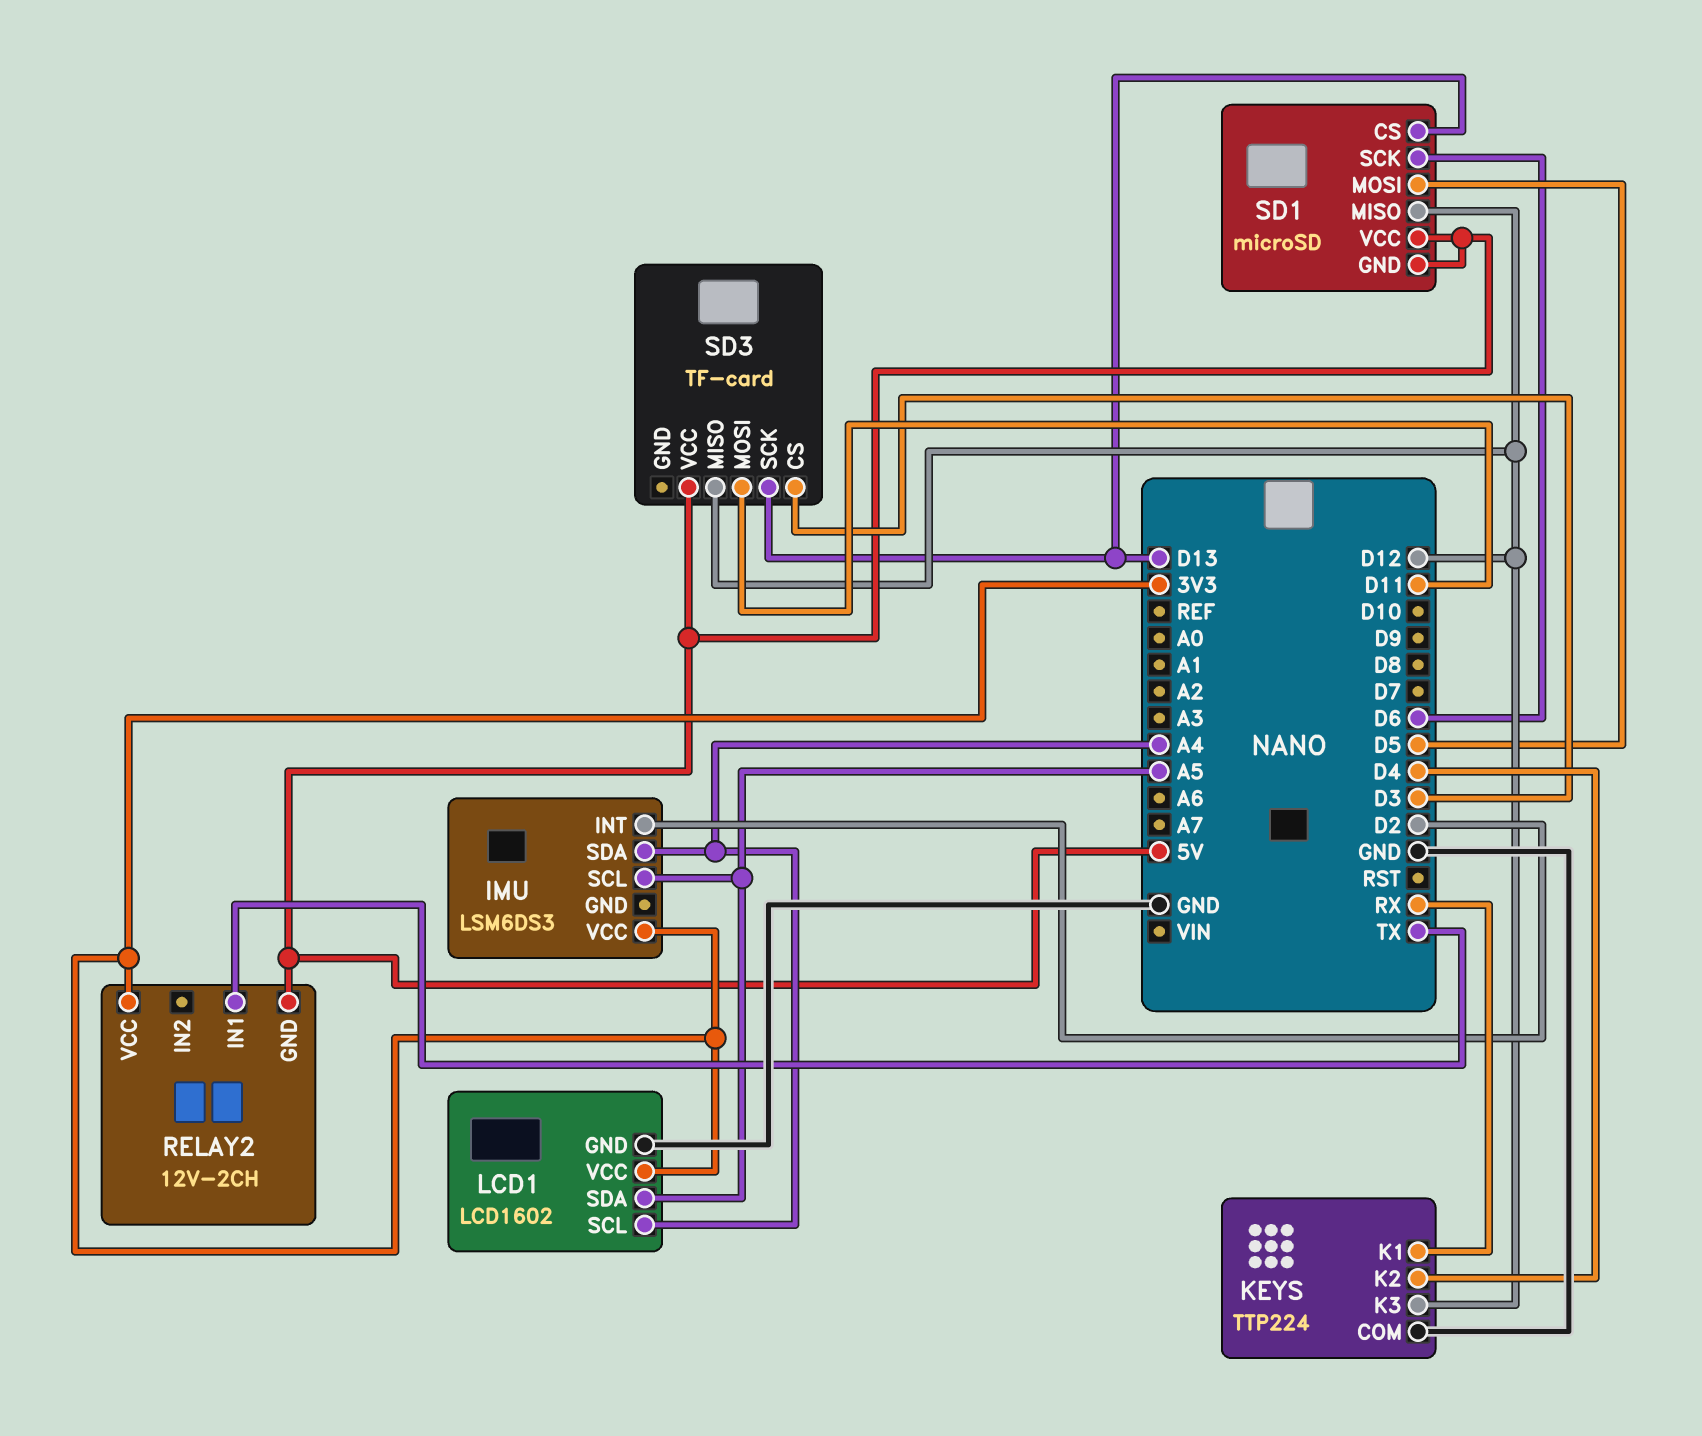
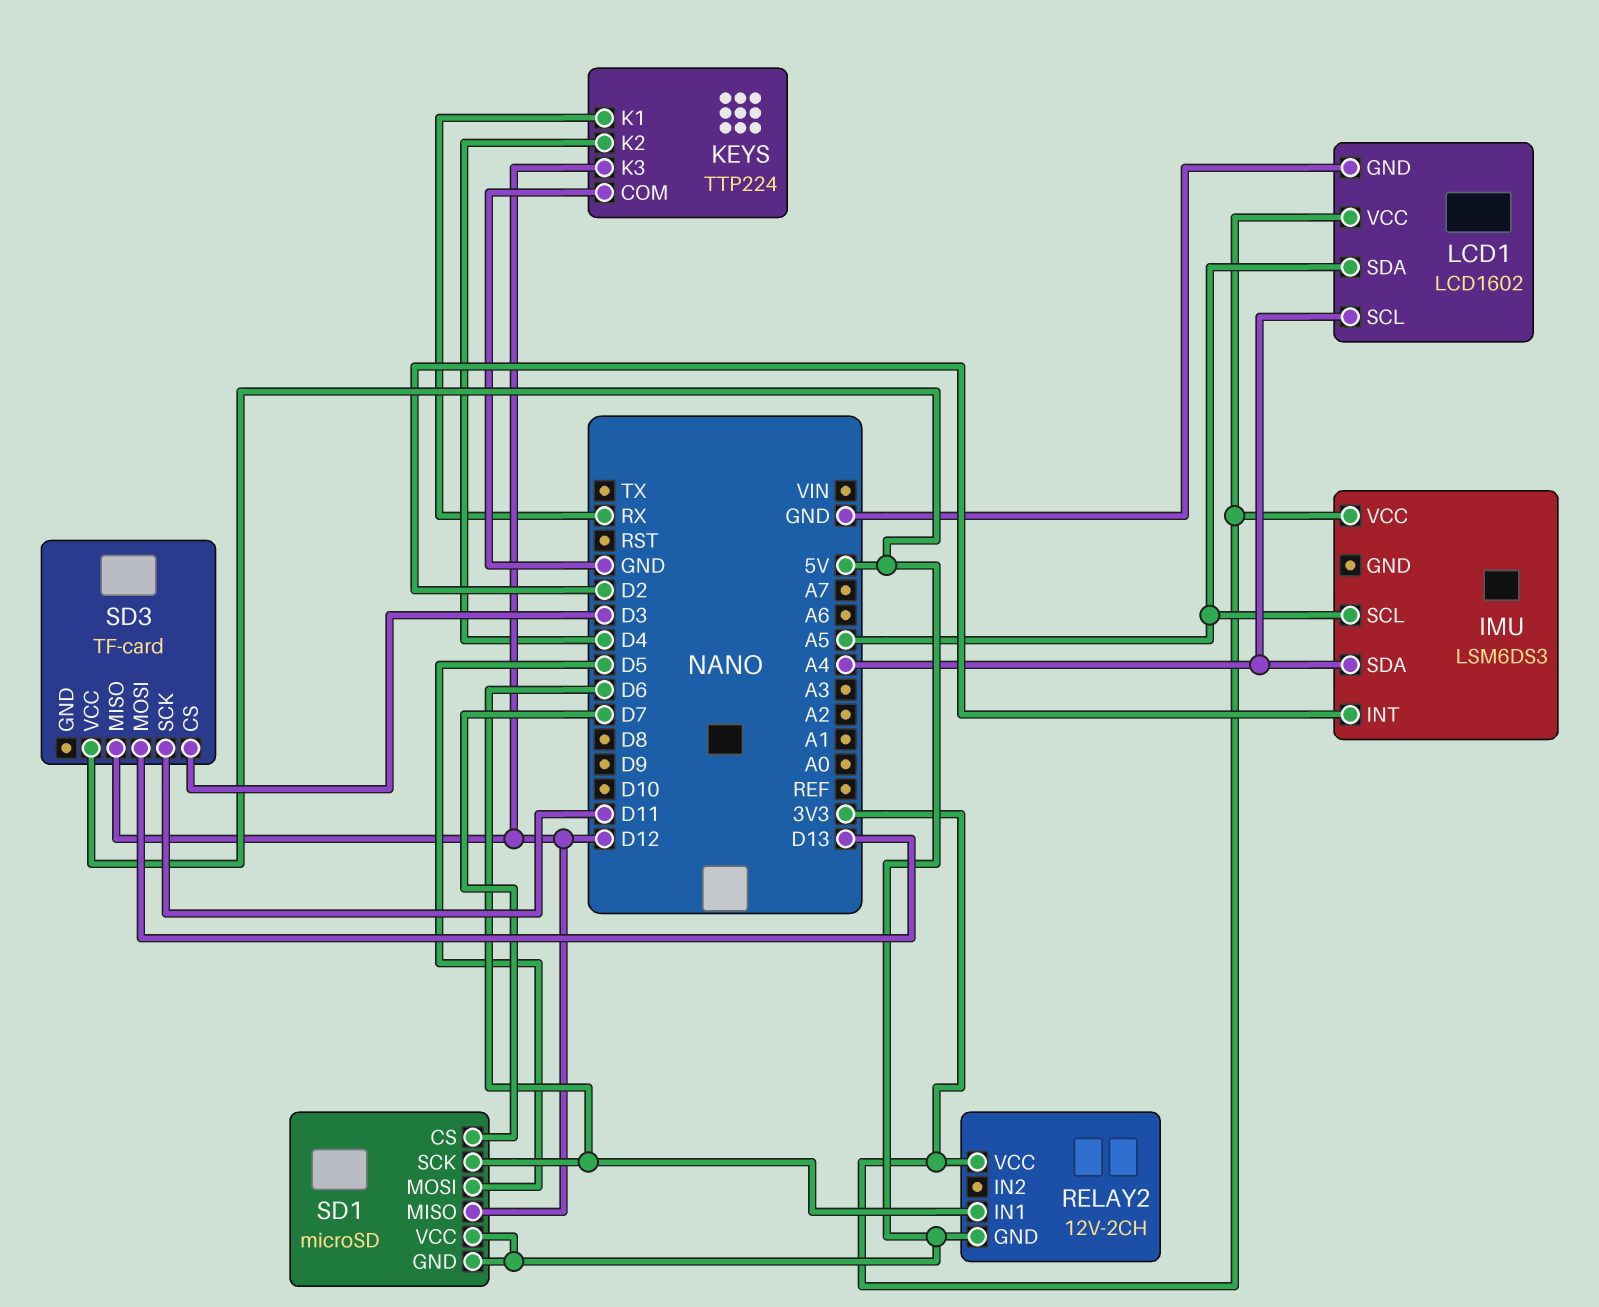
RELAY2 pin IN1: TX -> D6
SD1 pin CS: D13 -> D7
SD3 pin MOSI: D11 -> D13
SD3 pin SCK: D13 -> D11

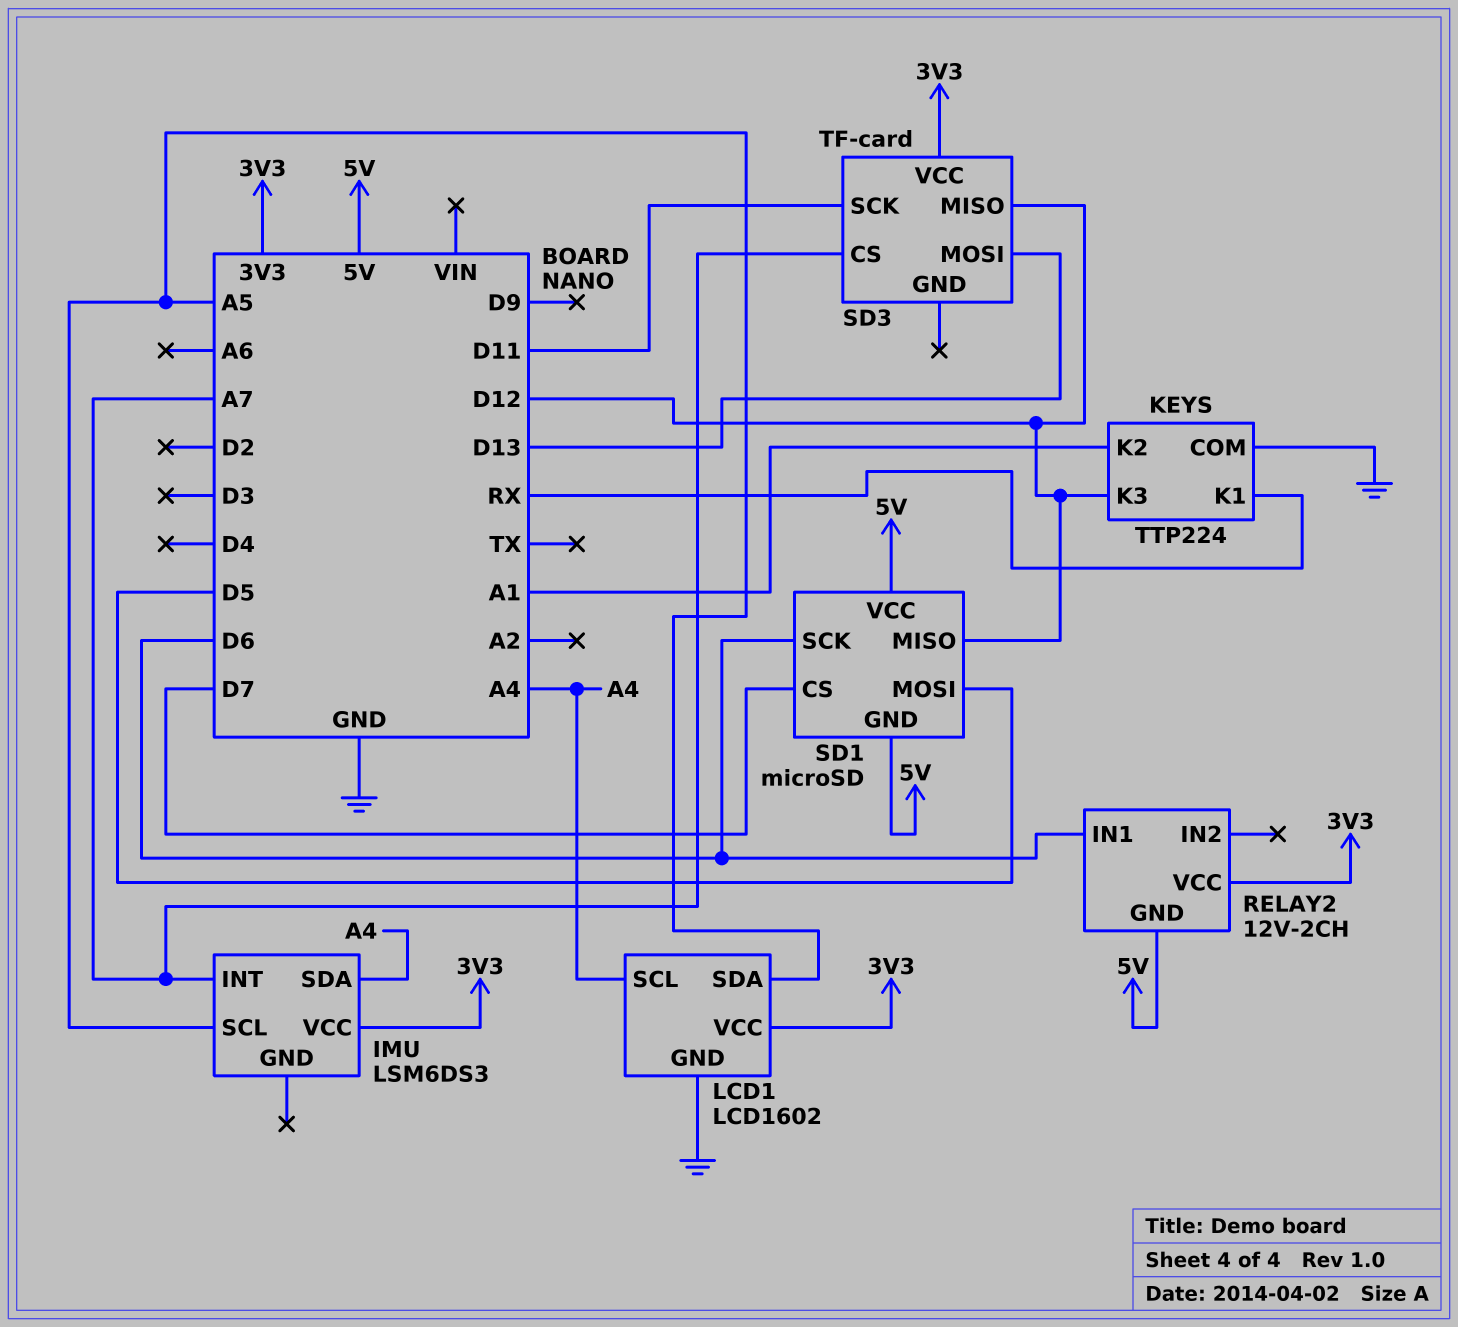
IMU pin INT: D2 -> A7
KEYS pin K2: D4 -> A1
SD3 pin CS: D3 -> A7
SD3 pin VCC: 5V -> 3V3

